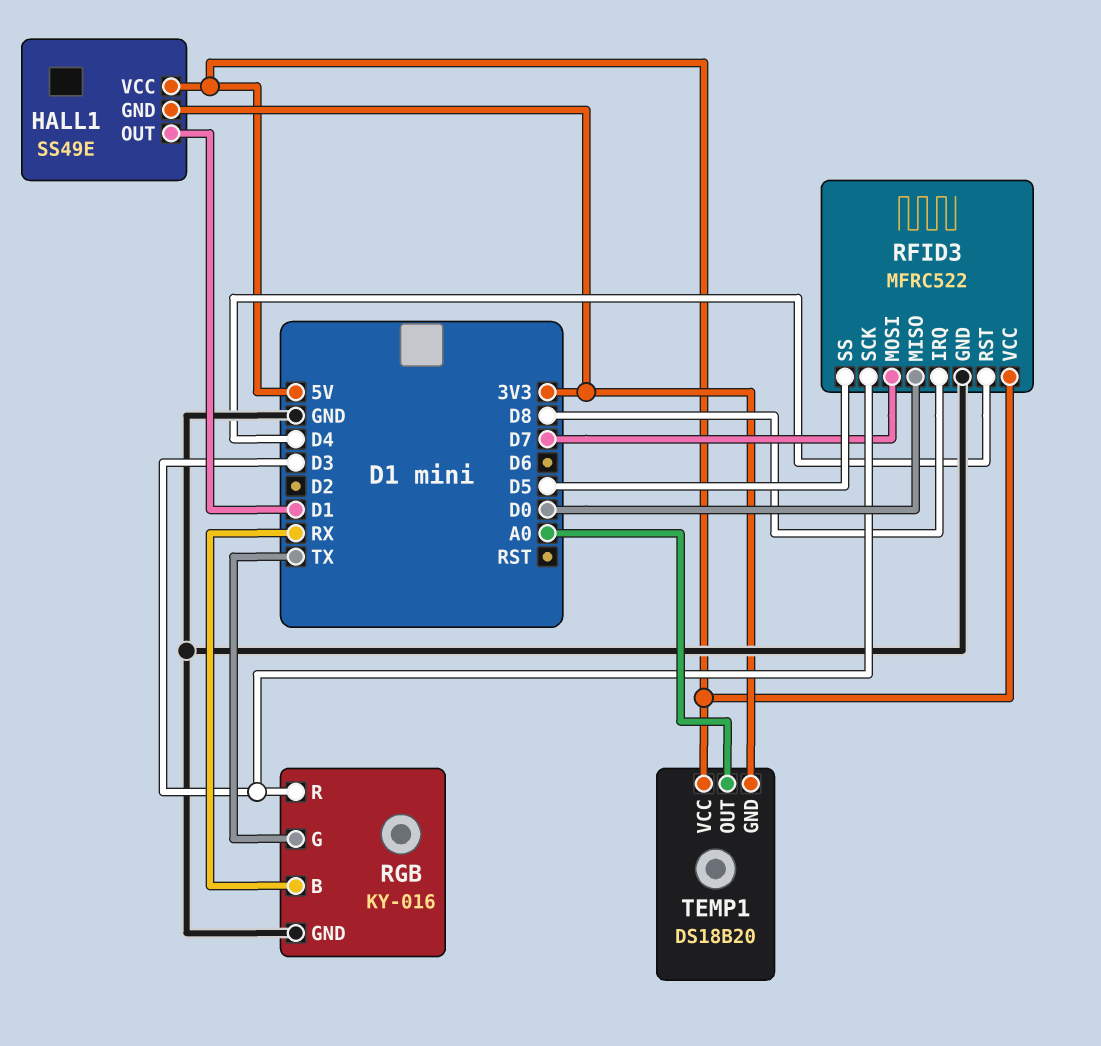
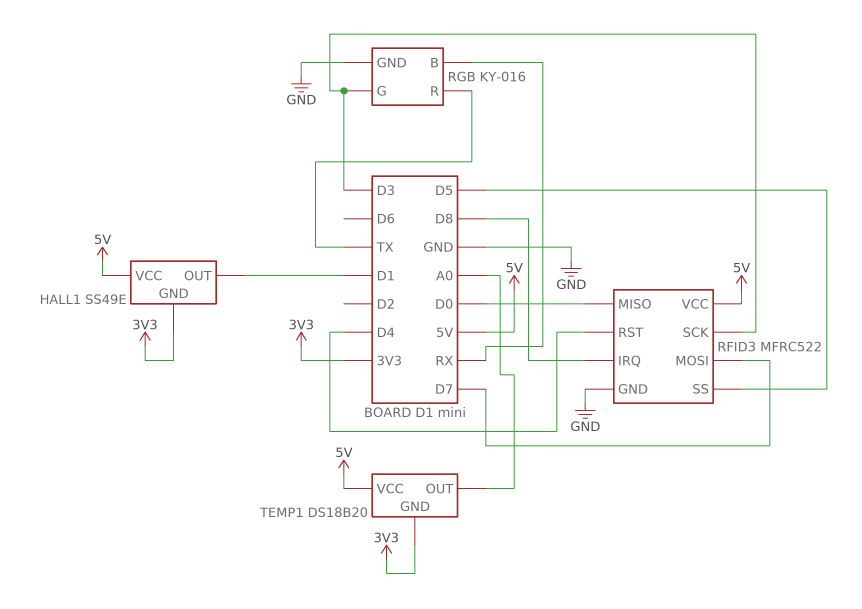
RGB pin G: TX -> D3
RGB pin R: D3 -> TX

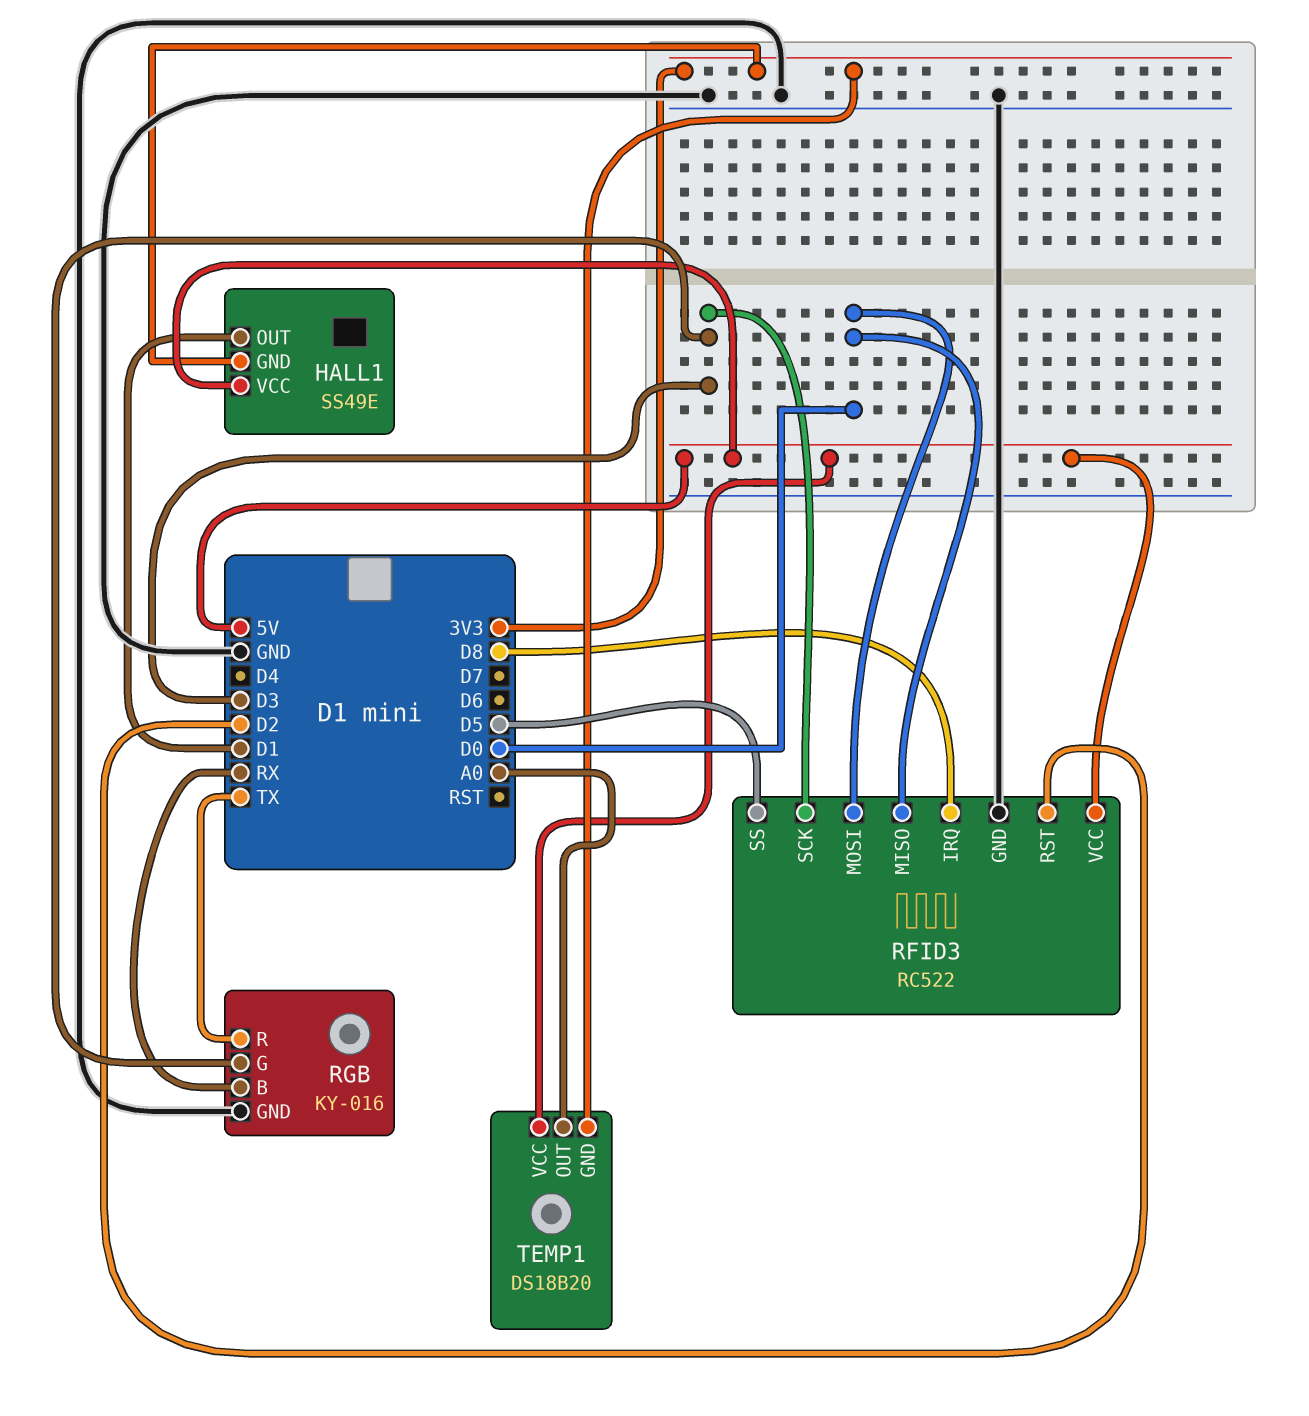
RFID3: MFRC522 -> RC522
RFID3 pin MOSI: D7 -> D0
RFID3 pin RST: D4 -> D2

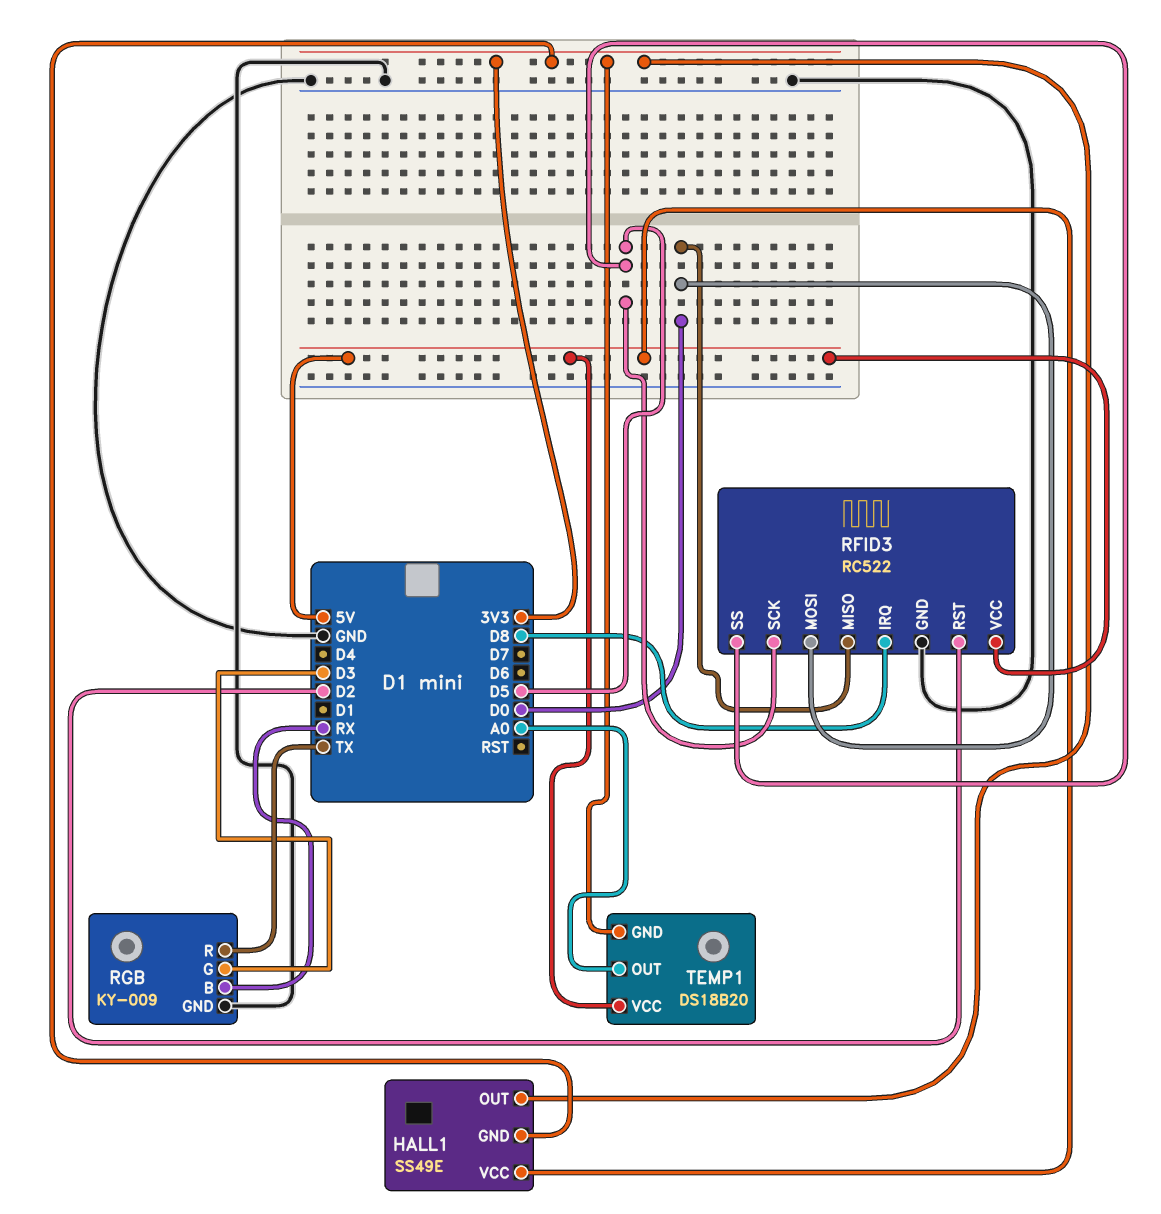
HALL1 pin OUT: D1 -> 3V3
RFID3 pin SCK: D3 -> D5
RGB: KY-016 -> KY-009

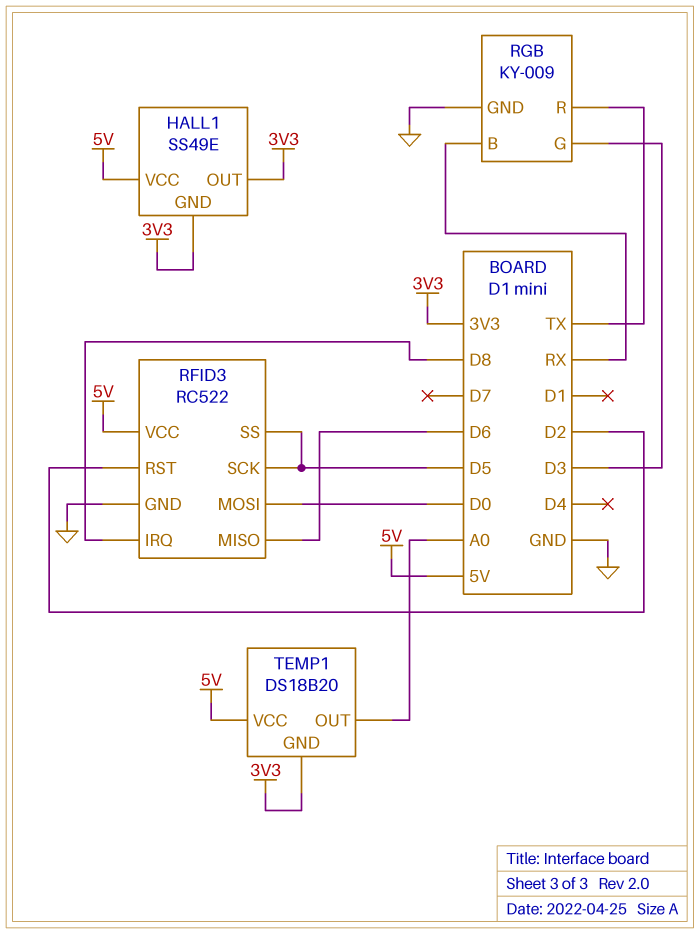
RFID3 pin MISO: D0 -> D6

